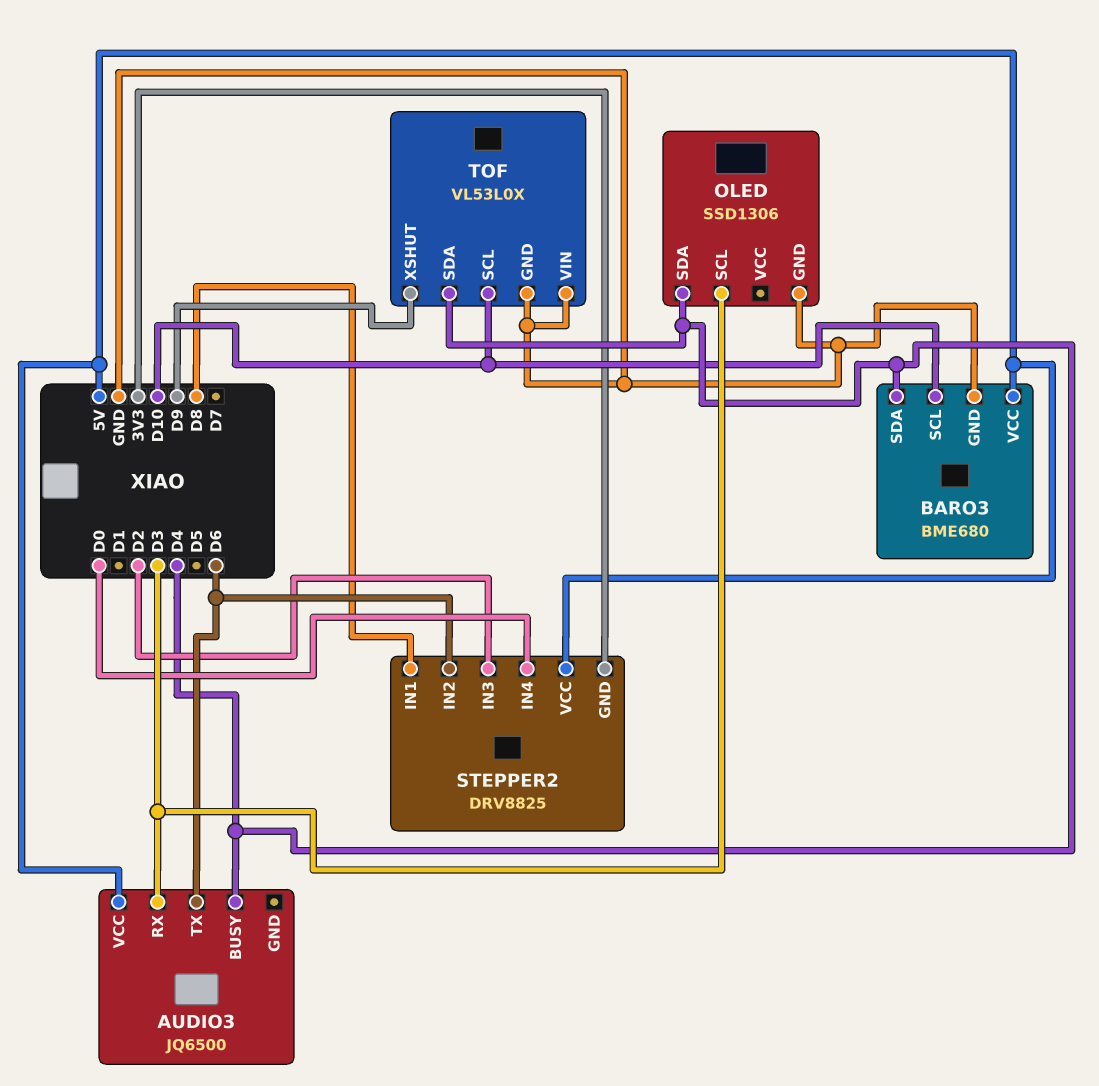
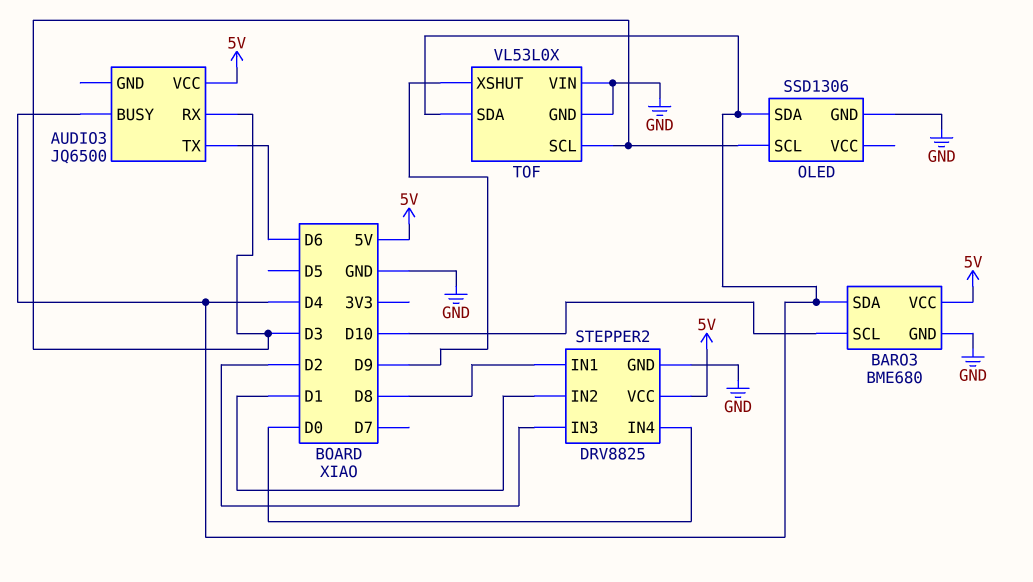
STEPPER2 pin GND: 3V3 -> GND
STEPPER2 pin IN2: D6 -> D1
TOF pin SCL: D10 -> D3

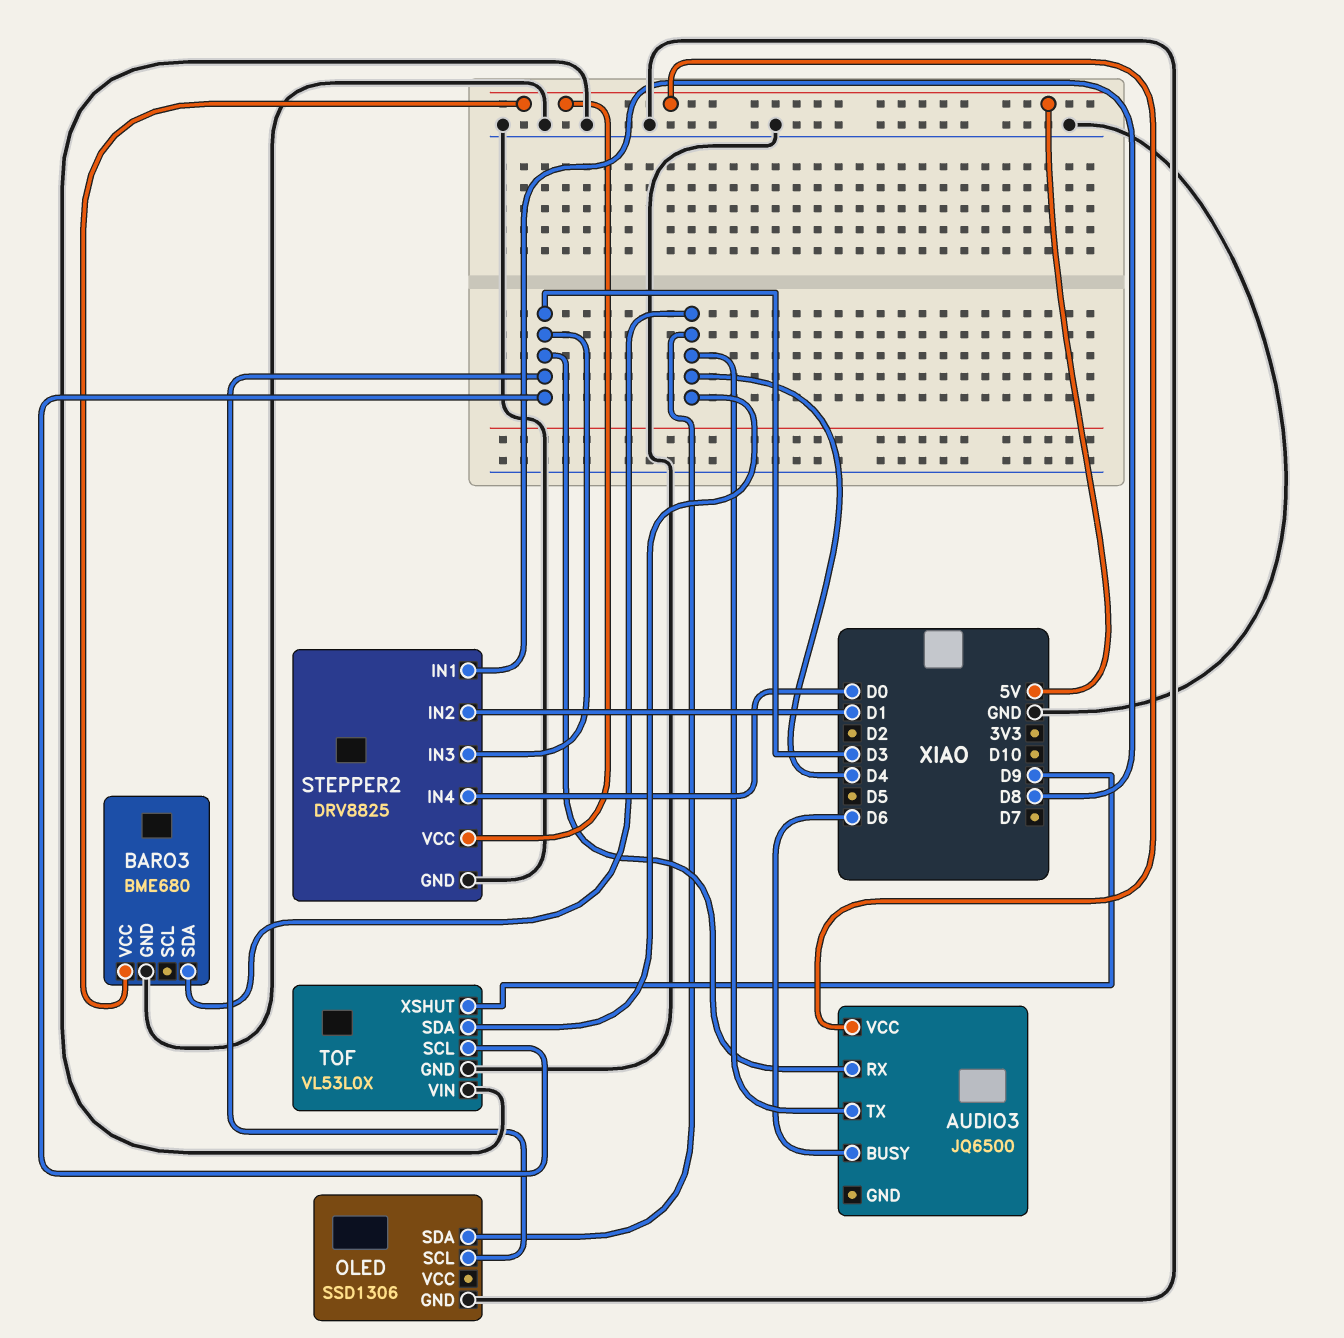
AUDIO3 pin BUSY: D4 -> D6
AUDIO3 pin TX: D6 -> D4
BARO3 pin SCL: D10 -> none
STEPPER2 pin IN3: D2 -> D3

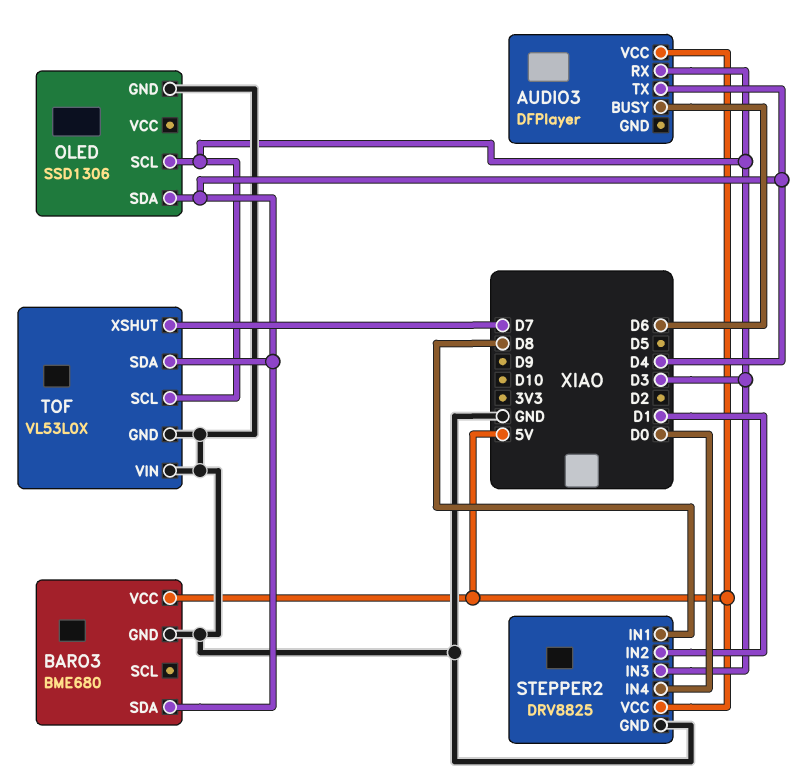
AUDIO3: JQ6500 -> DFPlayer
TOF pin XSHUT: D9 -> D7

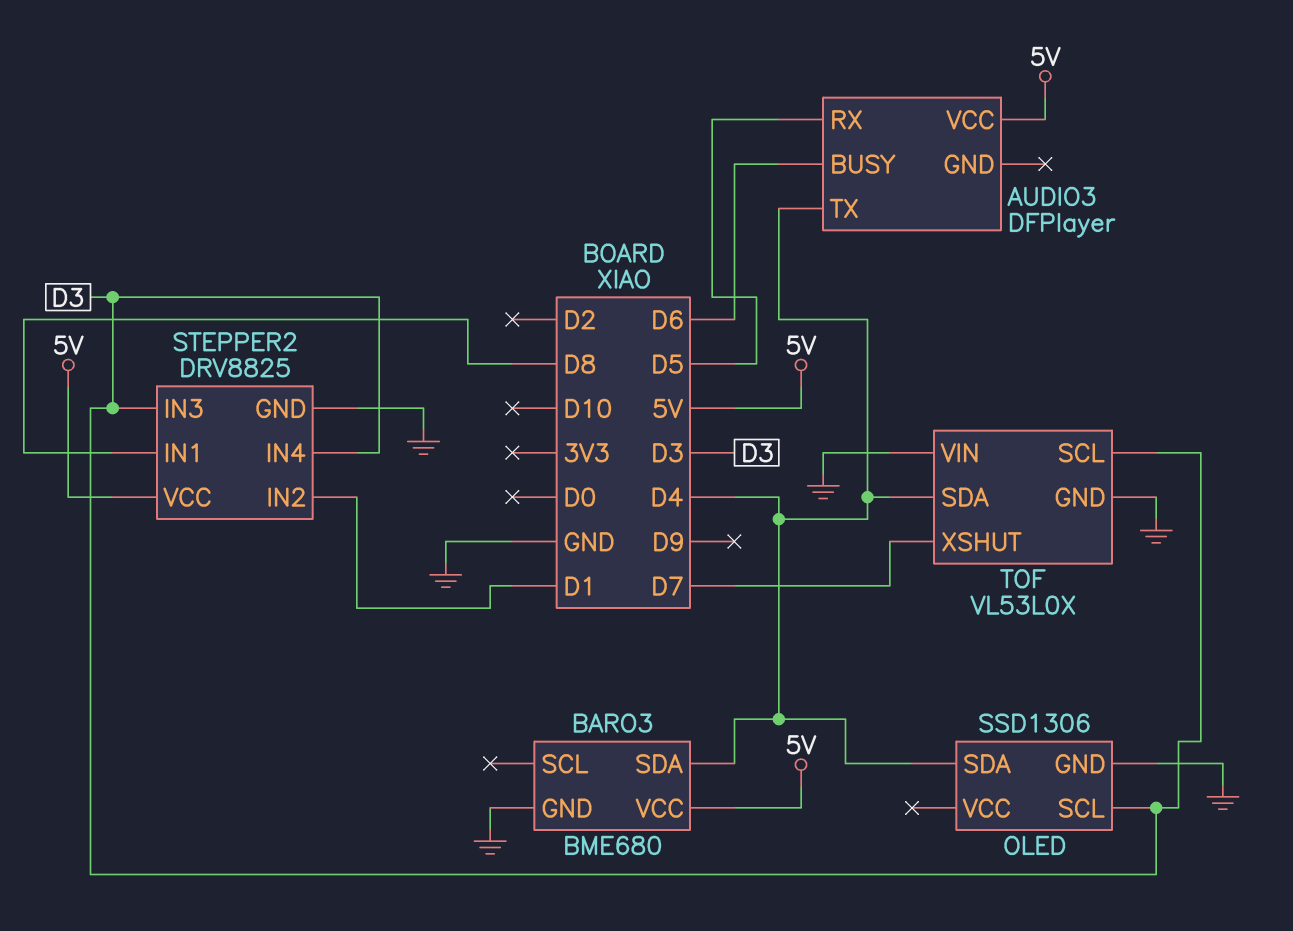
AUDIO3 pin RX: D3 -> D5
STEPPER2 pin IN4: D0 -> D3

